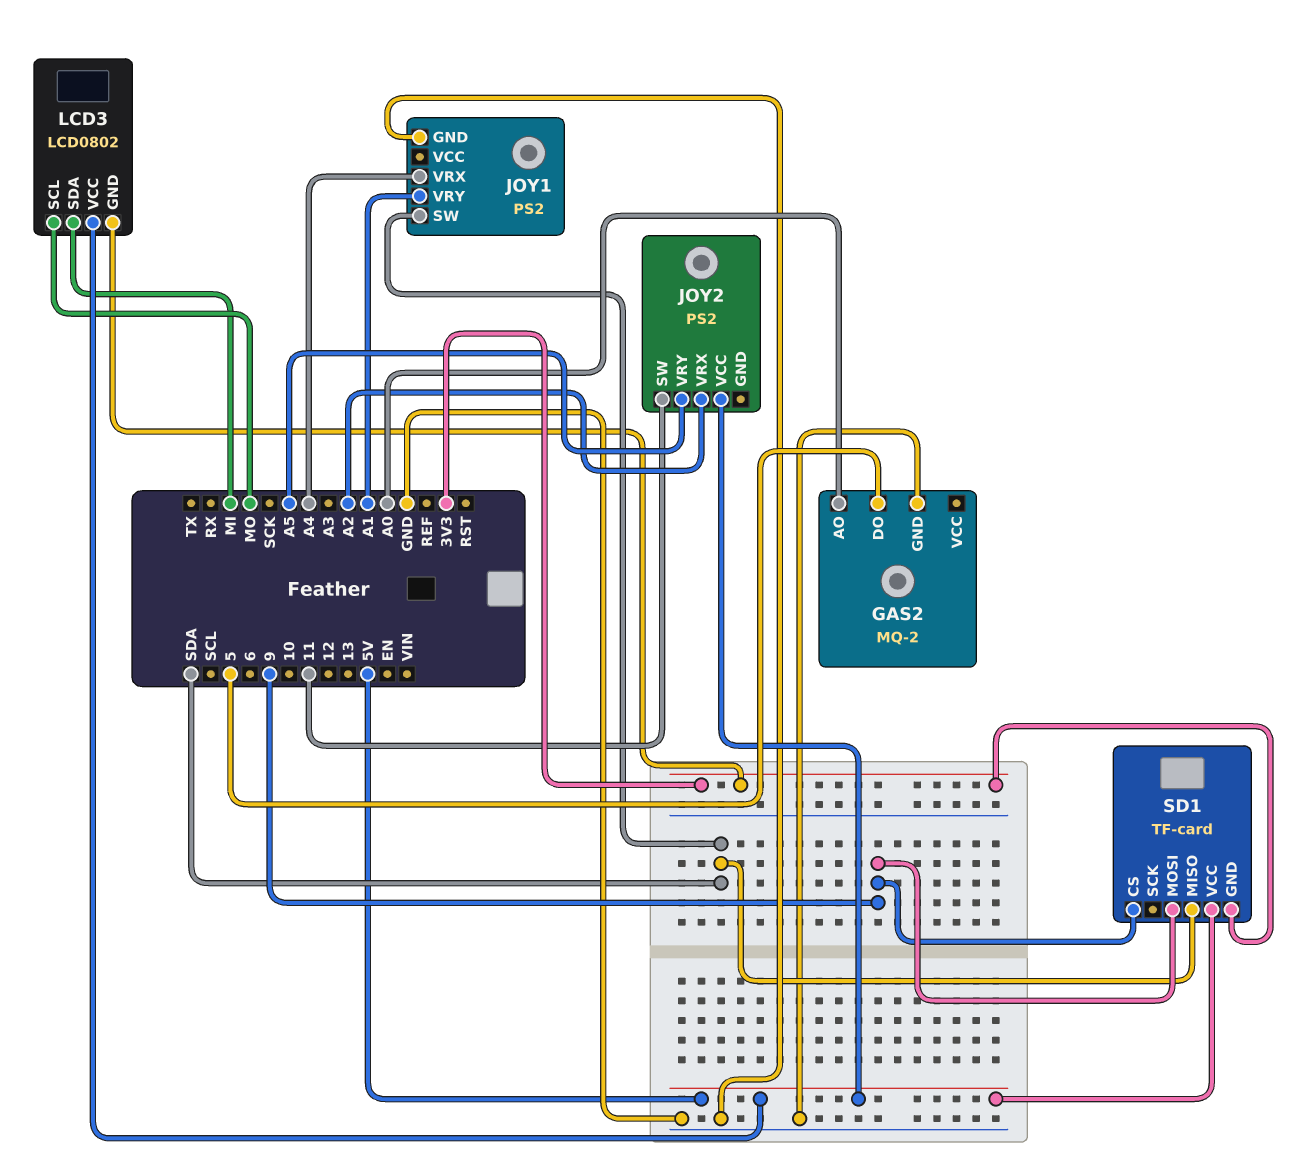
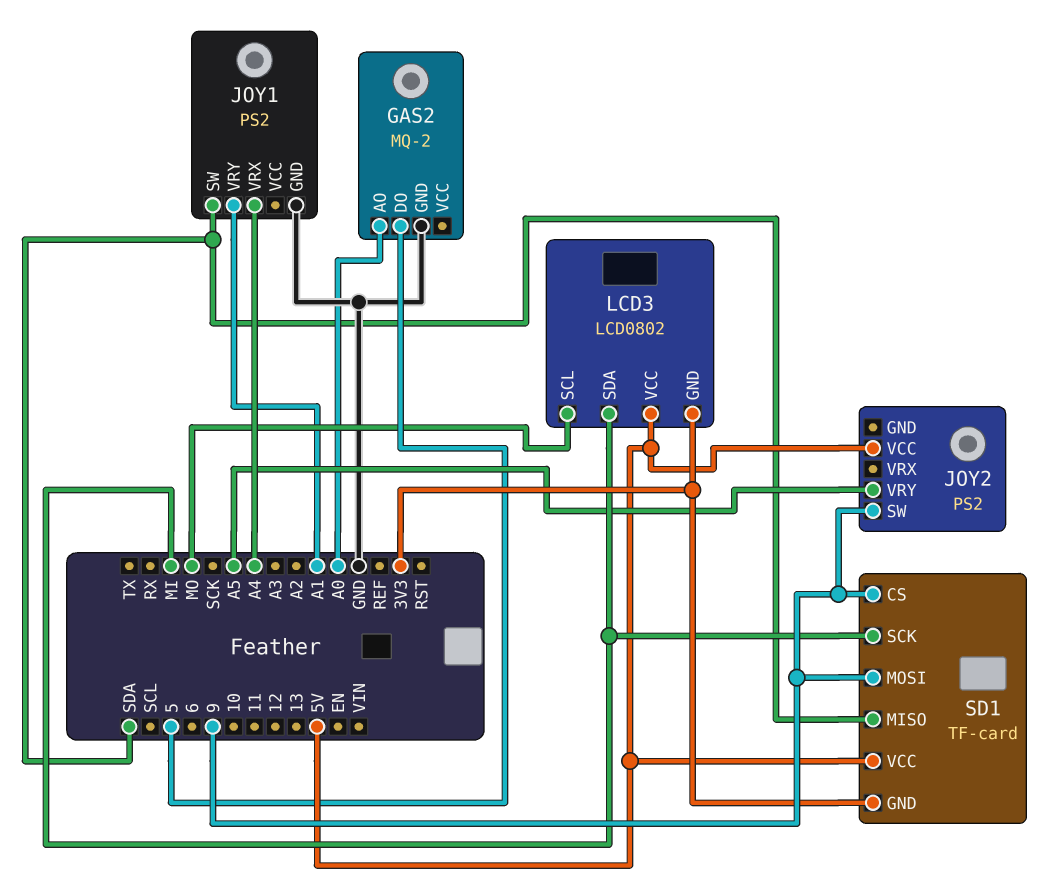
JOY2 pin SW: 11 -> 9
JOY2 pin VRX: A2 -> none
SD1 pin SCK: none -> MI

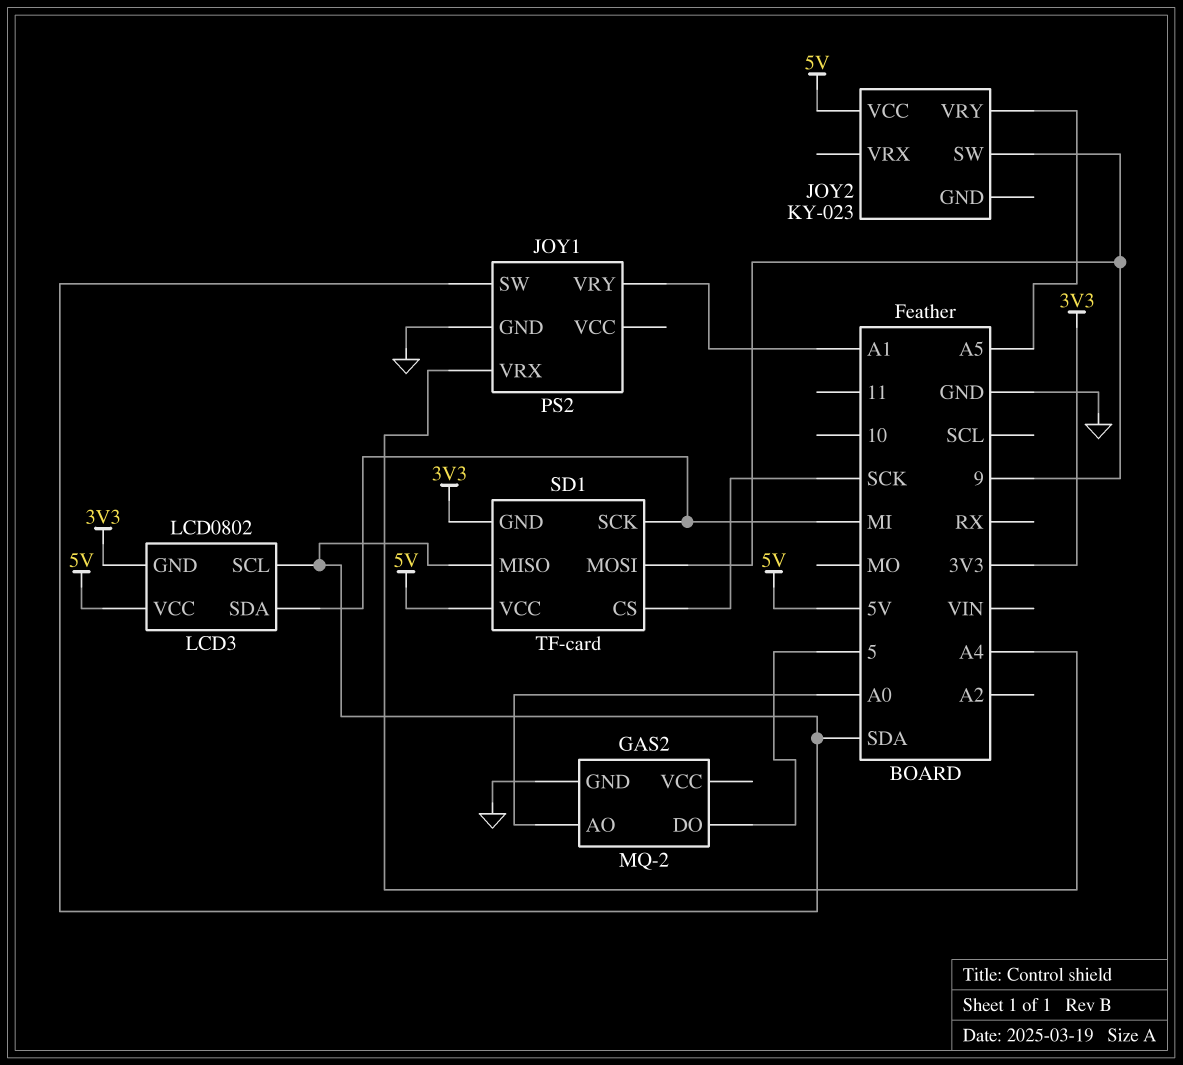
JOY2: PS2 -> KY-023
LCD3 pin SCL: MO -> SDA
SD1 pin CS: 9 -> SCK

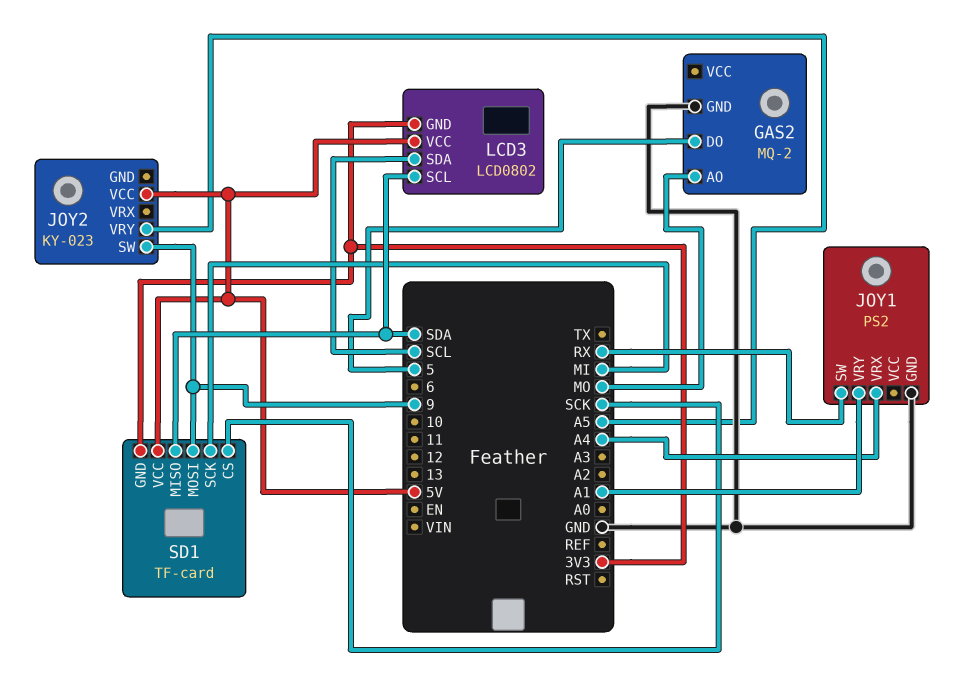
GAS2 pin AO: A0 -> MO
JOY1 pin SW: SDA -> RX
LCD3 pin SDA: MI -> SCL

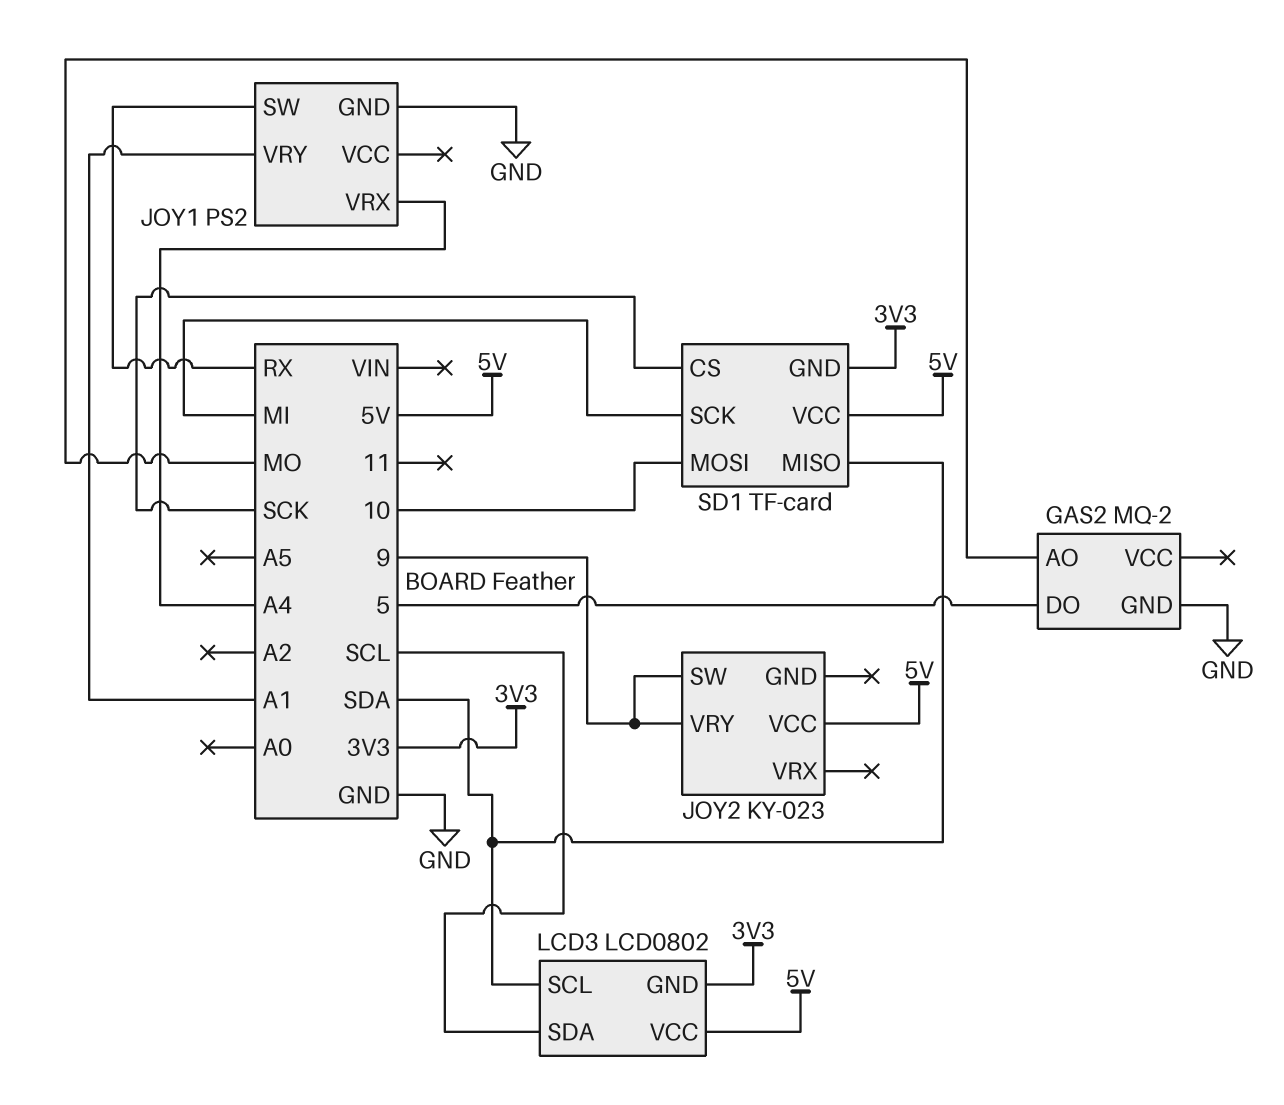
JOY2 pin VRY: A5 -> 9
SD1 pin MOSI: 9 -> 10

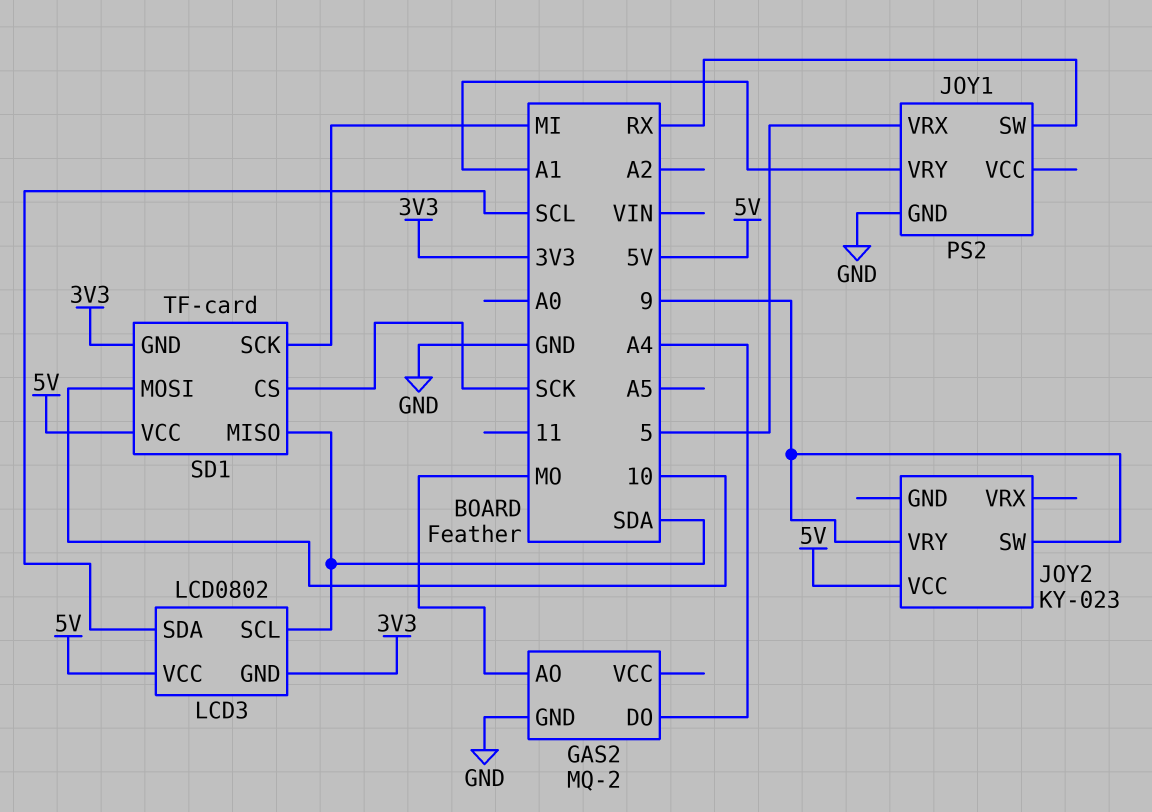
GAS2 pin DO: 5 -> A4
JOY1 pin VRX: A4 -> 5

